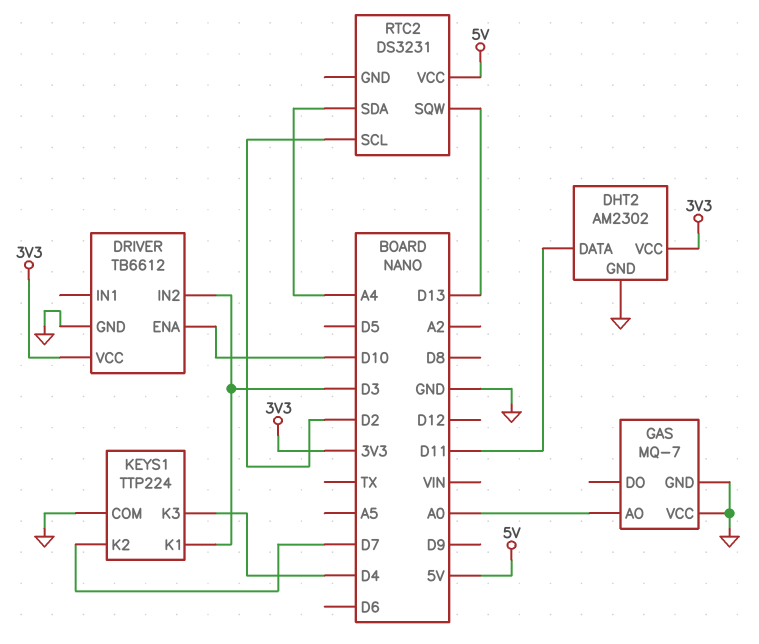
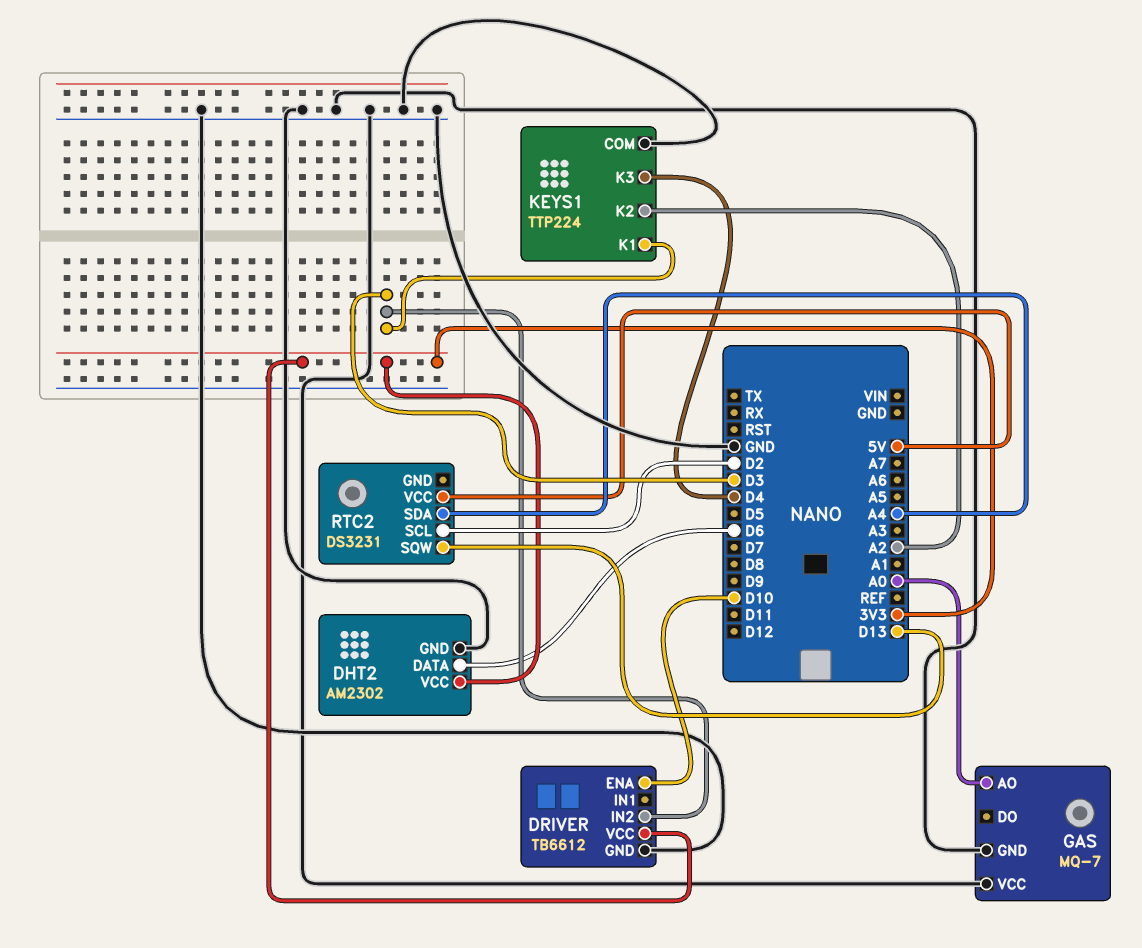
DHT2 pin DATA: D11 -> D6
KEYS1 pin K2: D7 -> A2

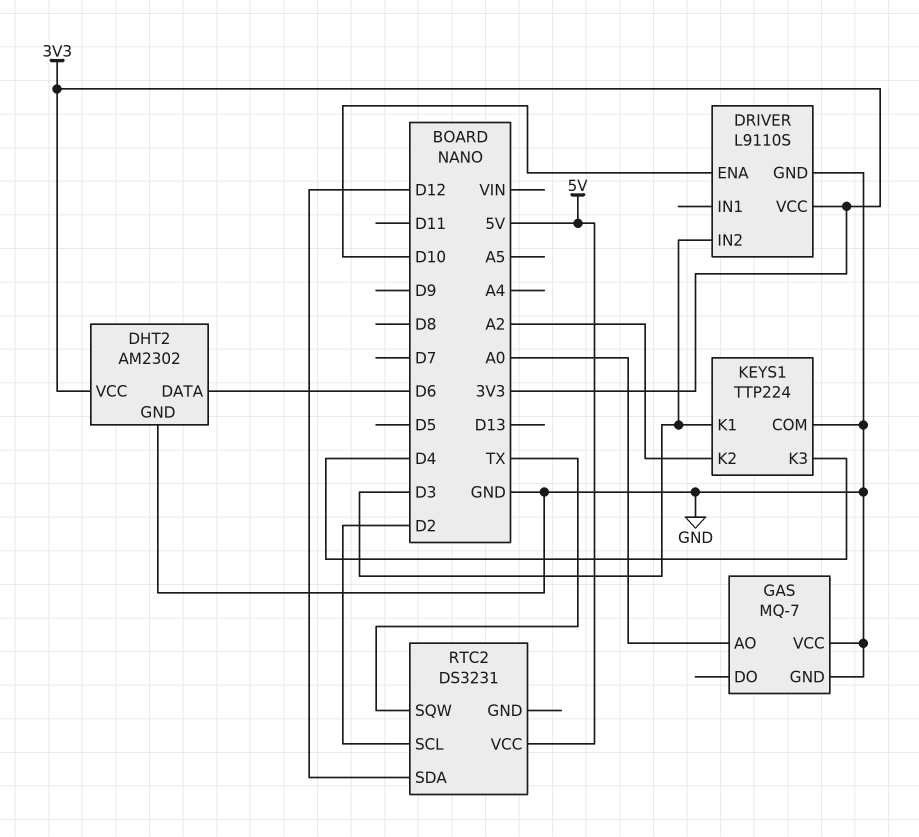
DRIVER: TB6612 -> L9110S
RTC2 pin SDA: A4 -> D12
RTC2 pin SQW: D13 -> TX

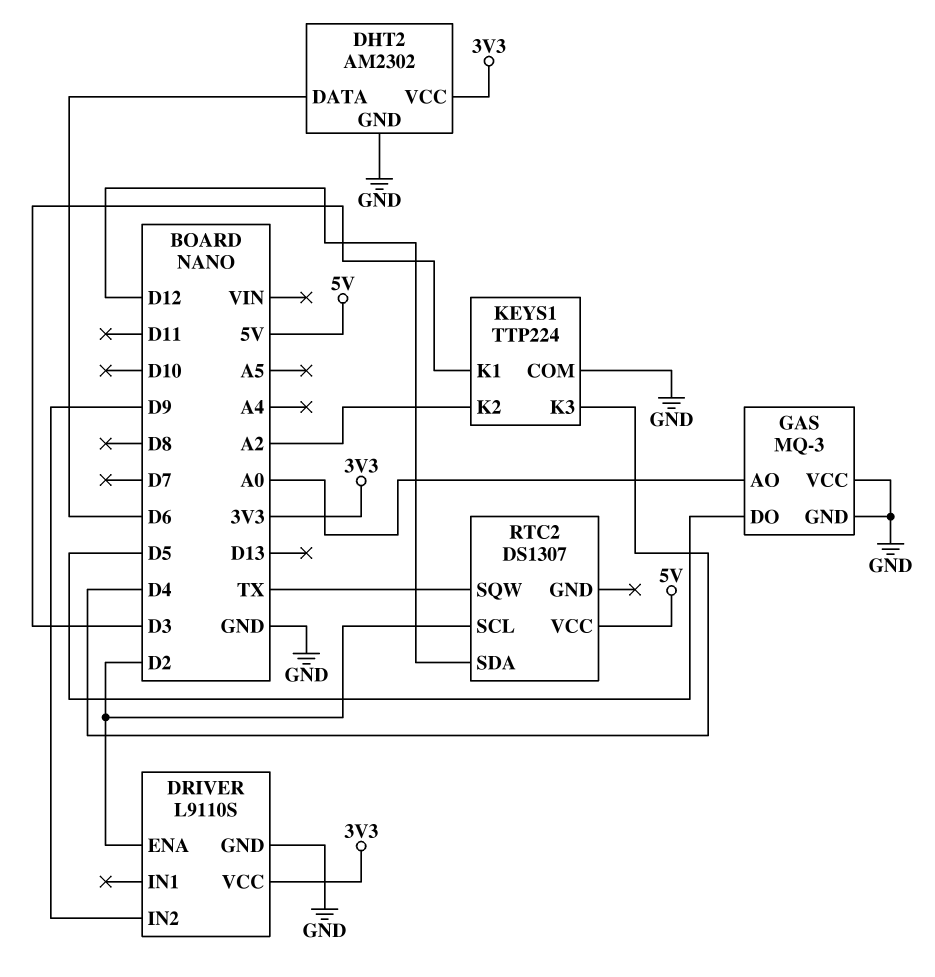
DRIVER pin ENA: D10 -> D2
DRIVER pin IN2: D3 -> D9
GAS: MQ-7 -> MQ-3
GAS pin DO: none -> D5
RTC2: DS3231 -> DS1307

